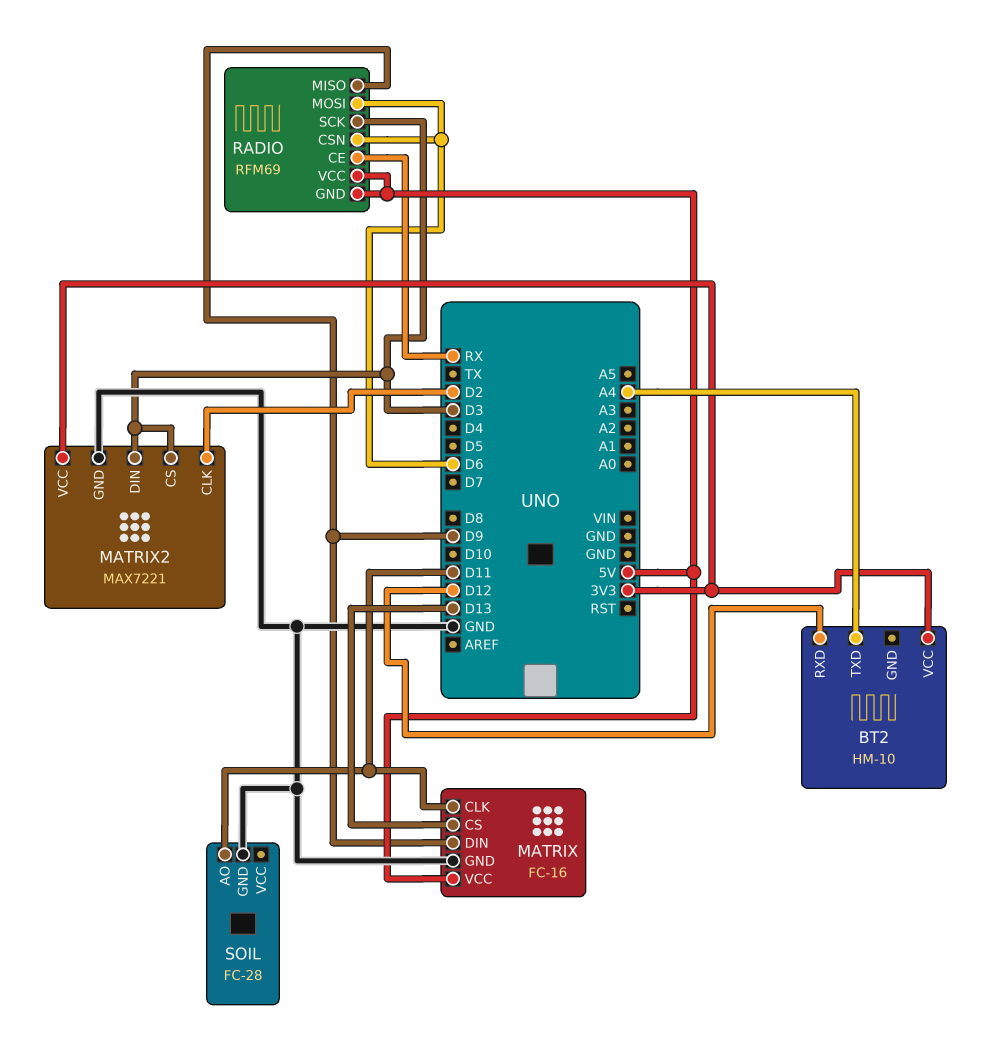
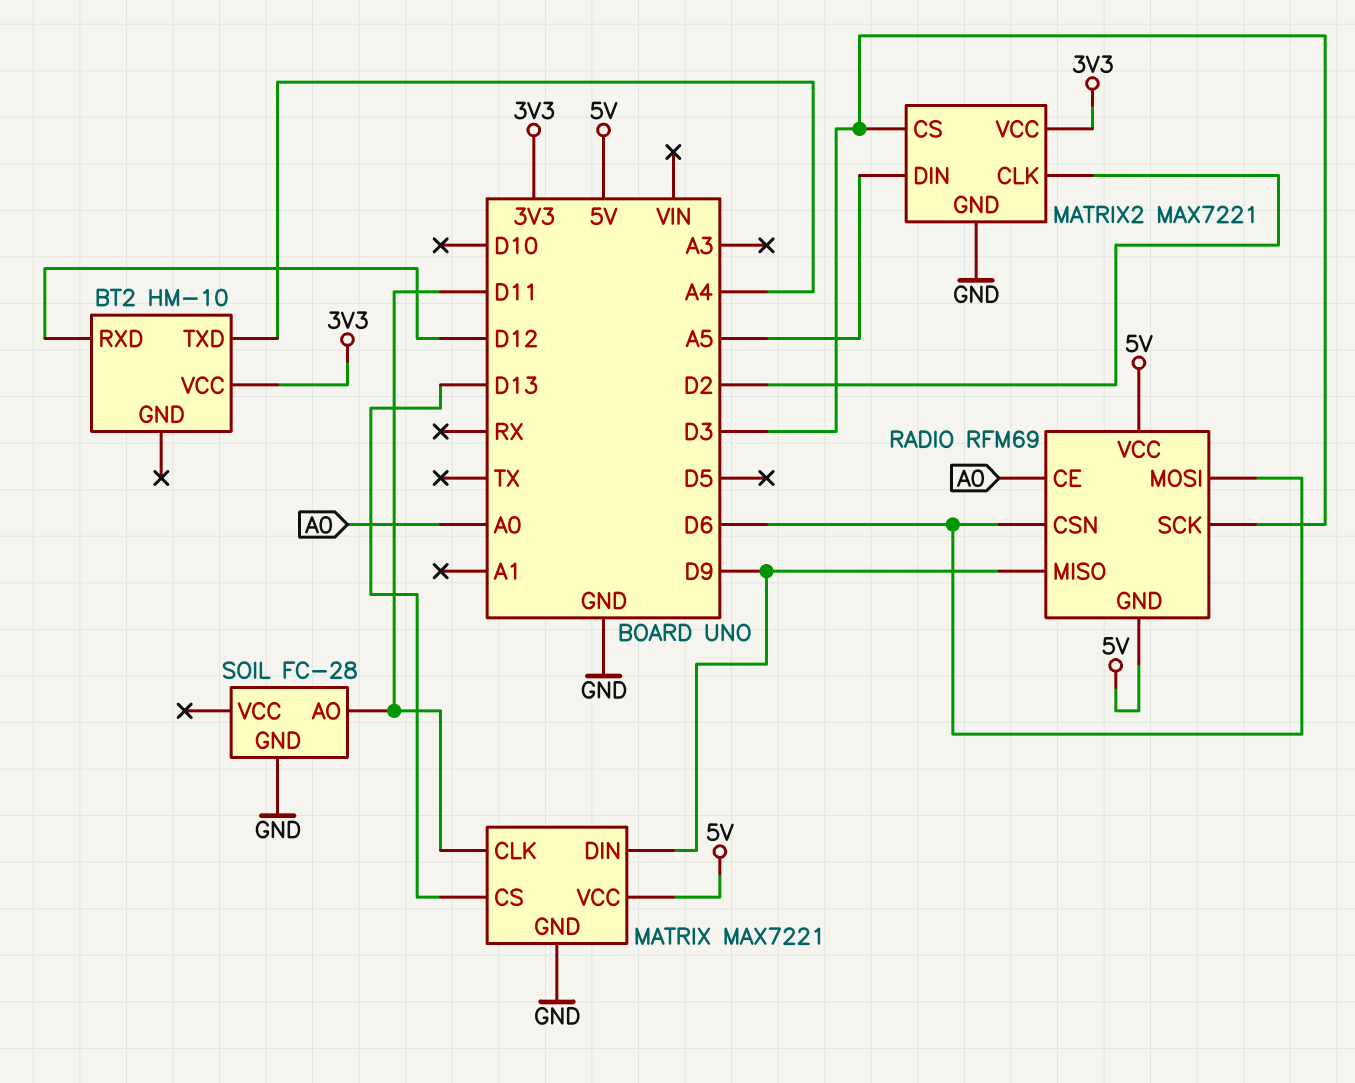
MATRIX: FC-16 -> MAX7221
MATRIX2 pin DIN: D3 -> A5
RADIO pin CE: RX -> A0

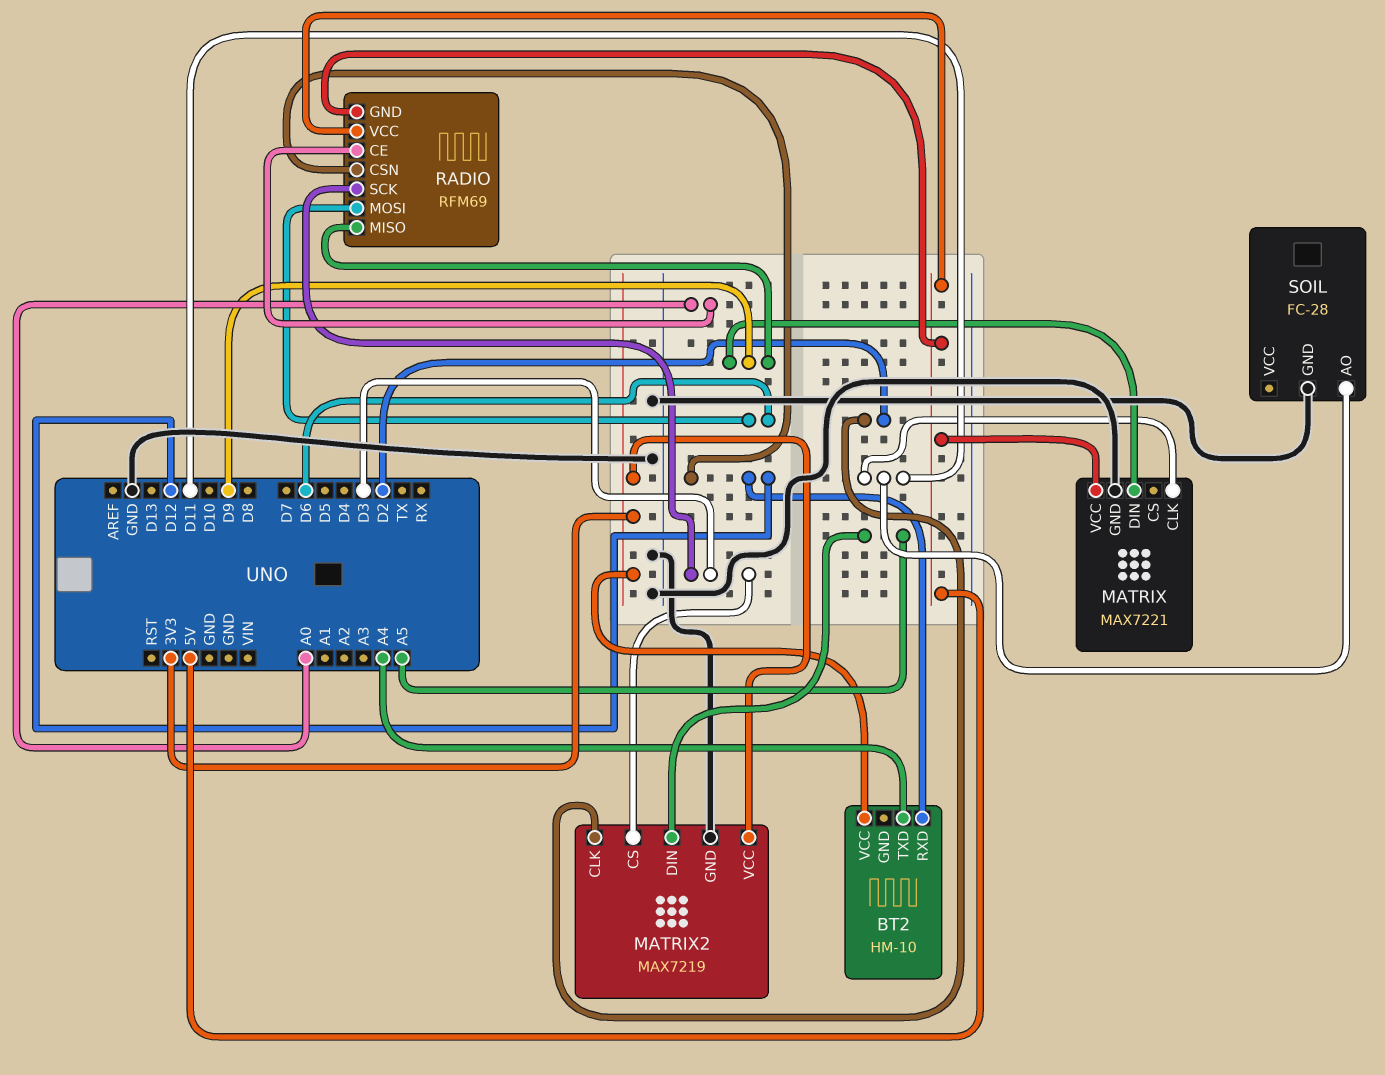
MATRIX pin CS: D13 -> none
MATRIX2: MAX7221 -> MAX7219
RADIO pin CSN: D6 -> D12

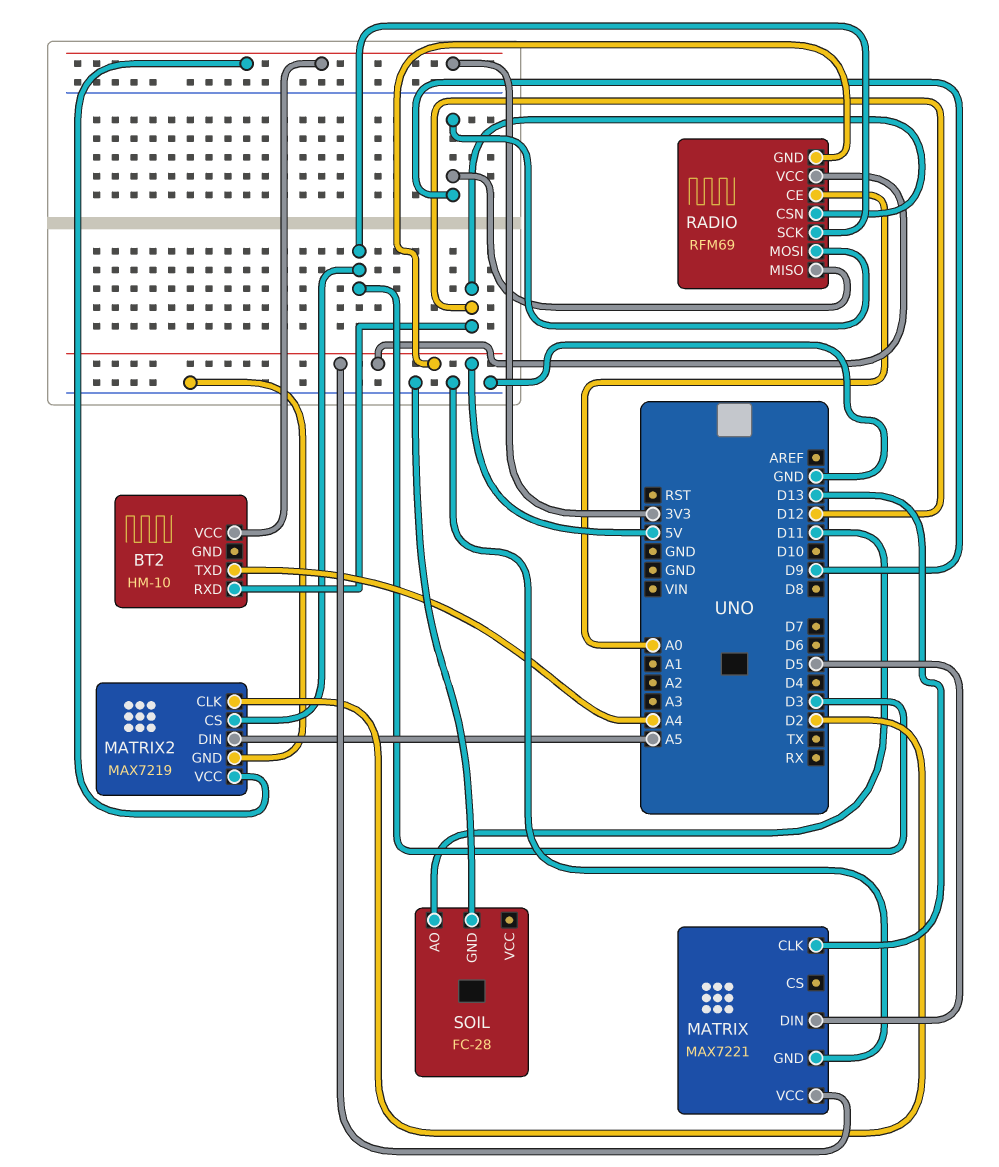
MATRIX pin CLK: D11 -> D13
MATRIX pin DIN: D9 -> D5
RADIO pin MOSI: D6 -> D9

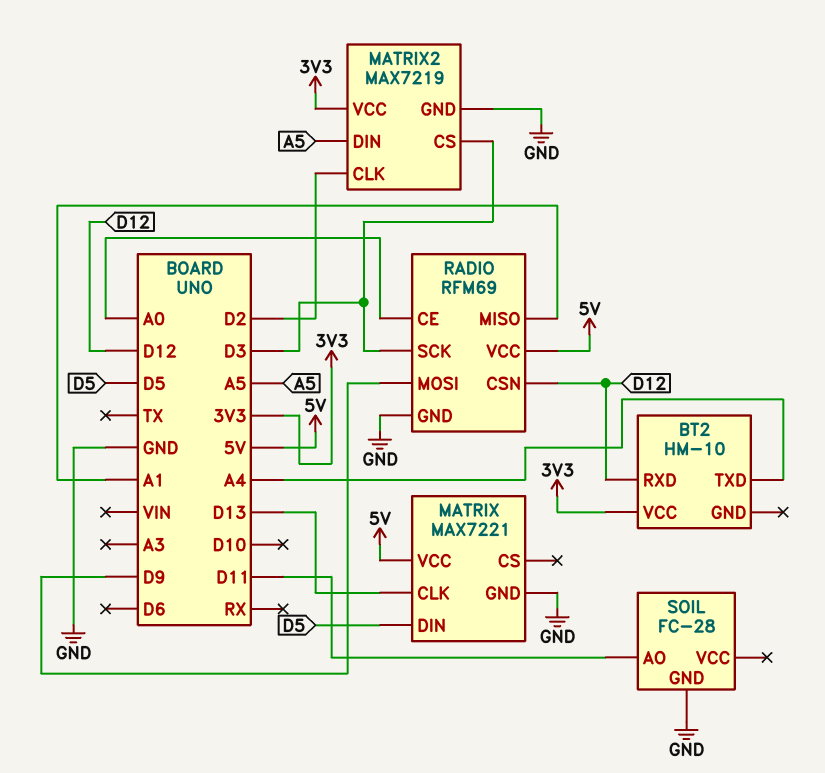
RADIO pin GND: 5V -> GND
RADIO pin MISO: D9 -> A1

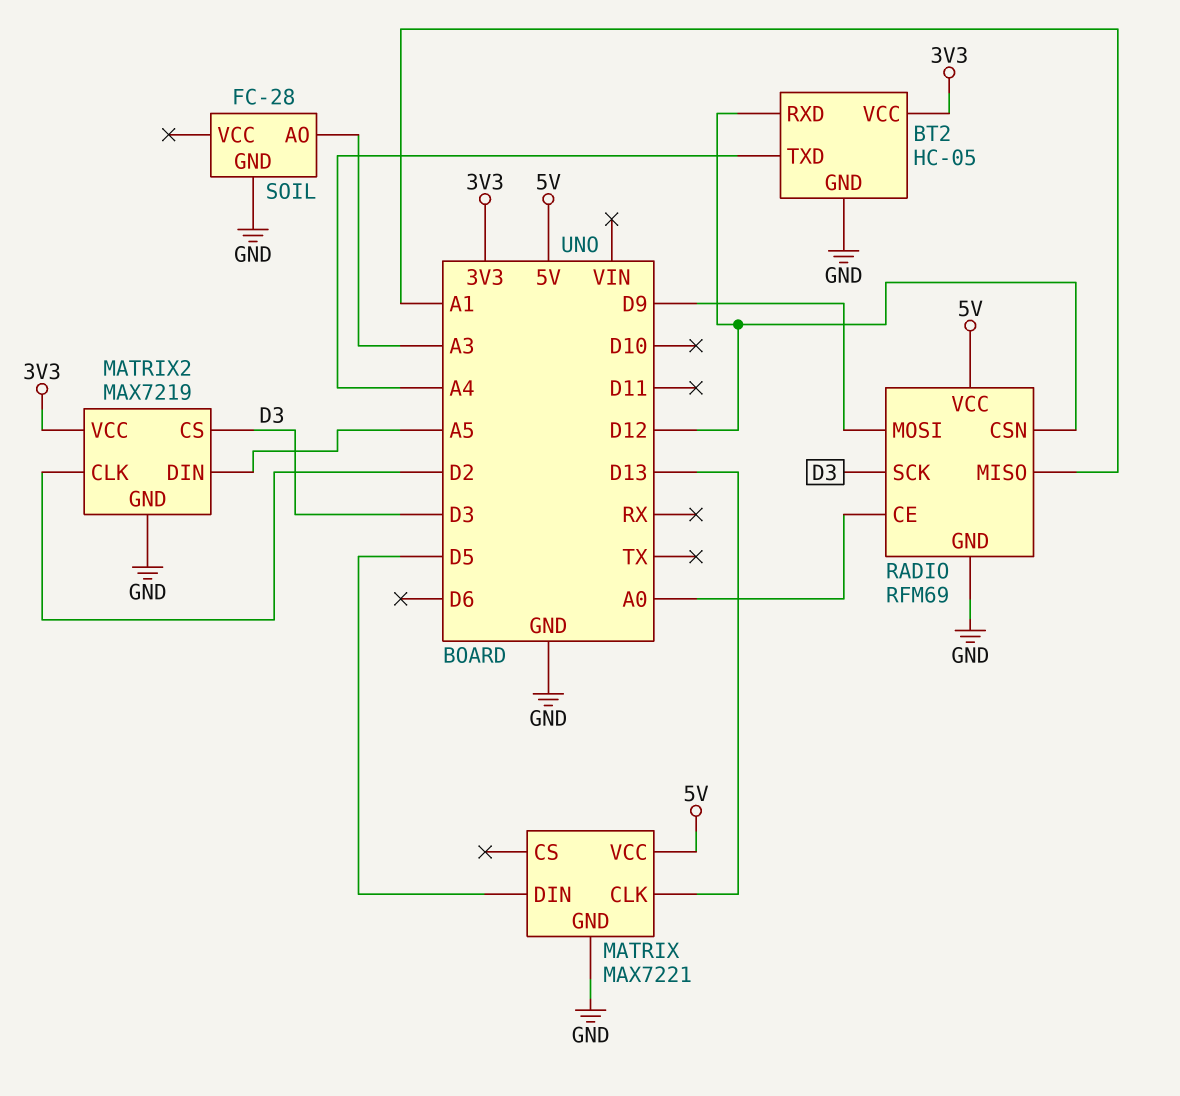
BT2: HM-10 -> HC-05
BT2 pin GND: none -> GND
SOIL pin AO: D11 -> A3

